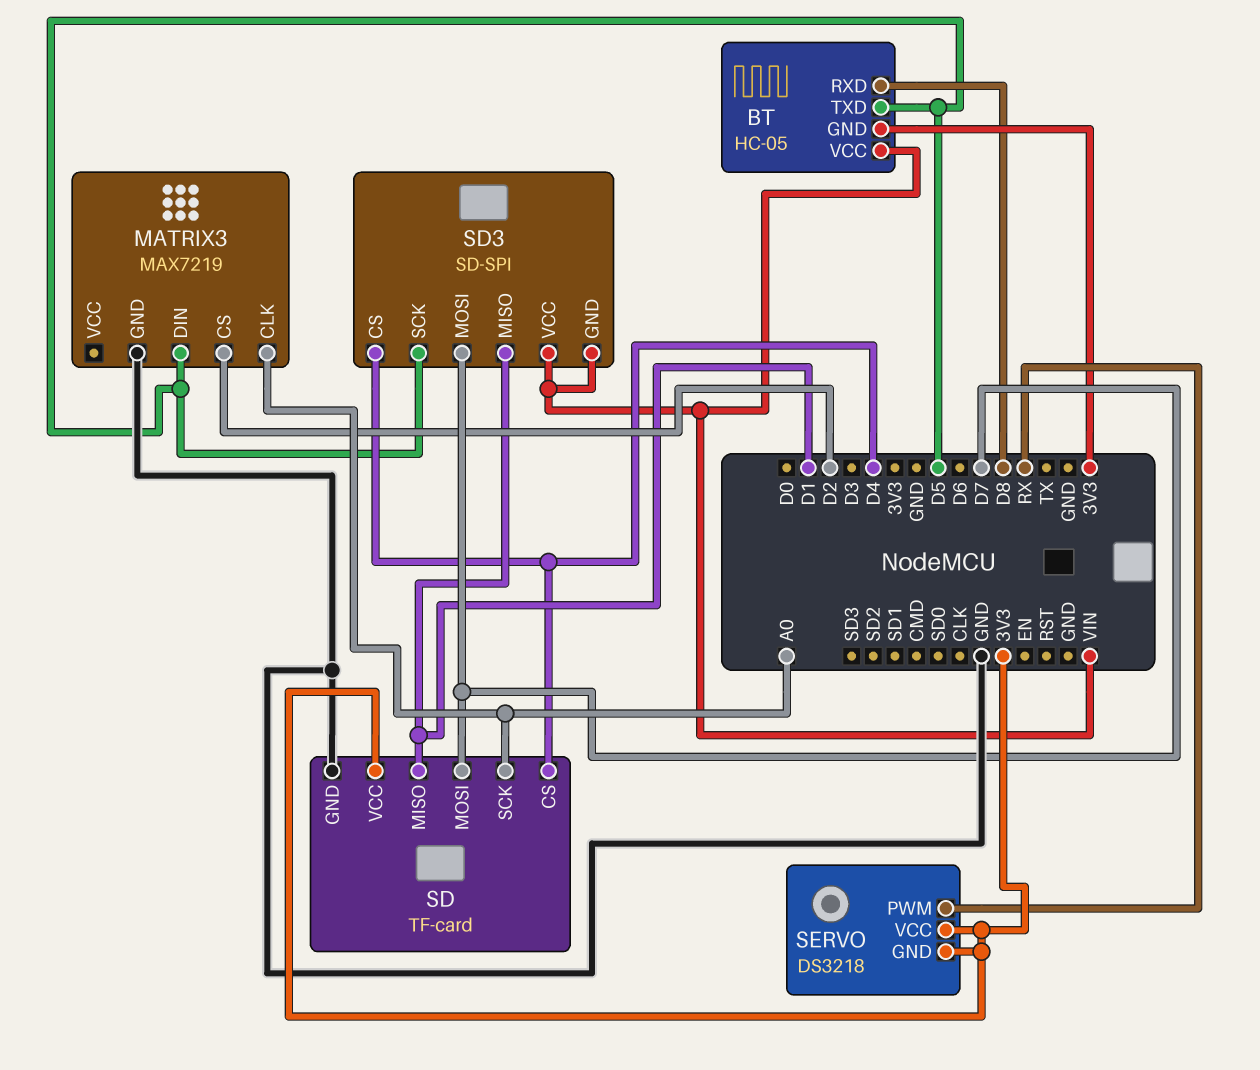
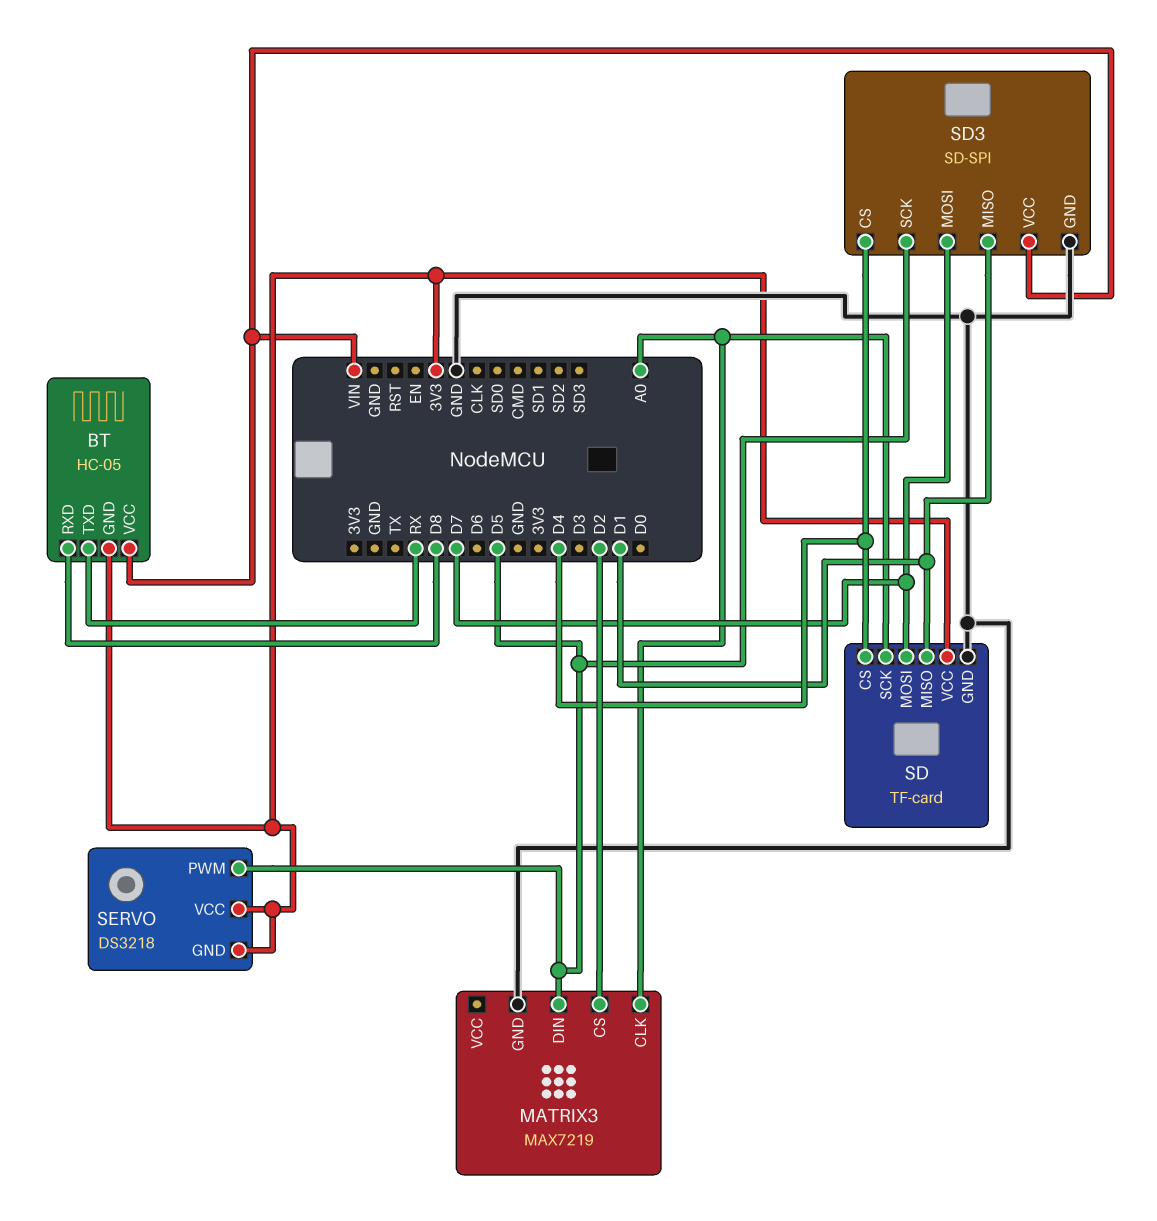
BT pin TXD: D5 -> RX
SD3 pin GND: VIN -> GND
SERVO pin PWM: RX -> D5

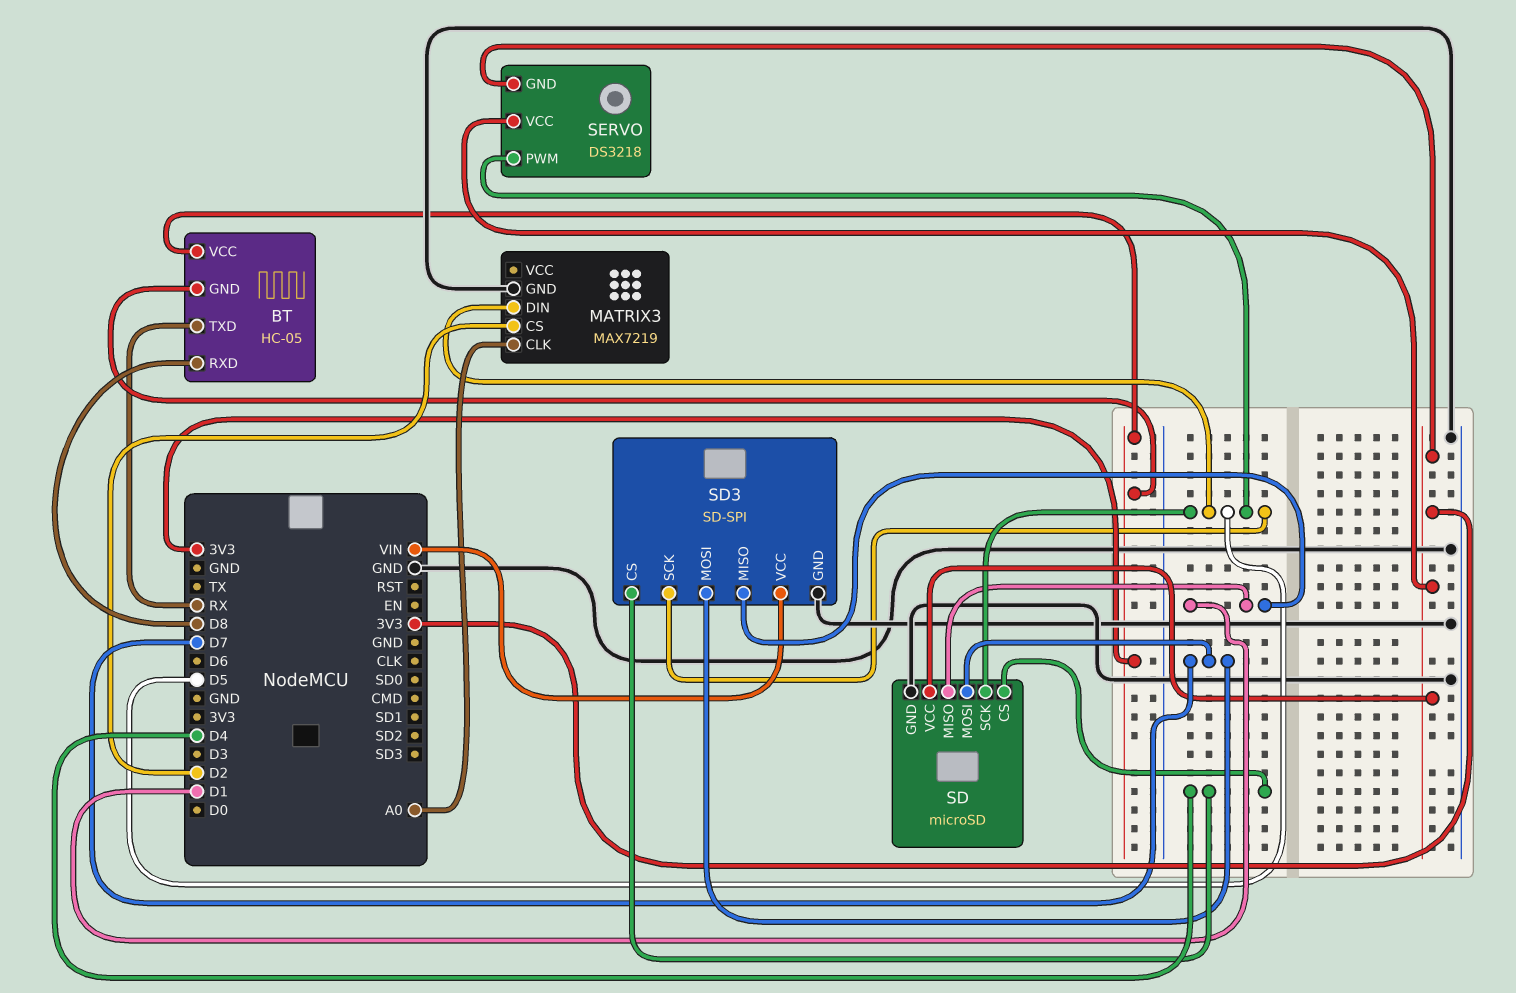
BT pin VCC: VIN -> 3V3
SD: TF-card -> microSD
SD pin SCK: A0 -> D5

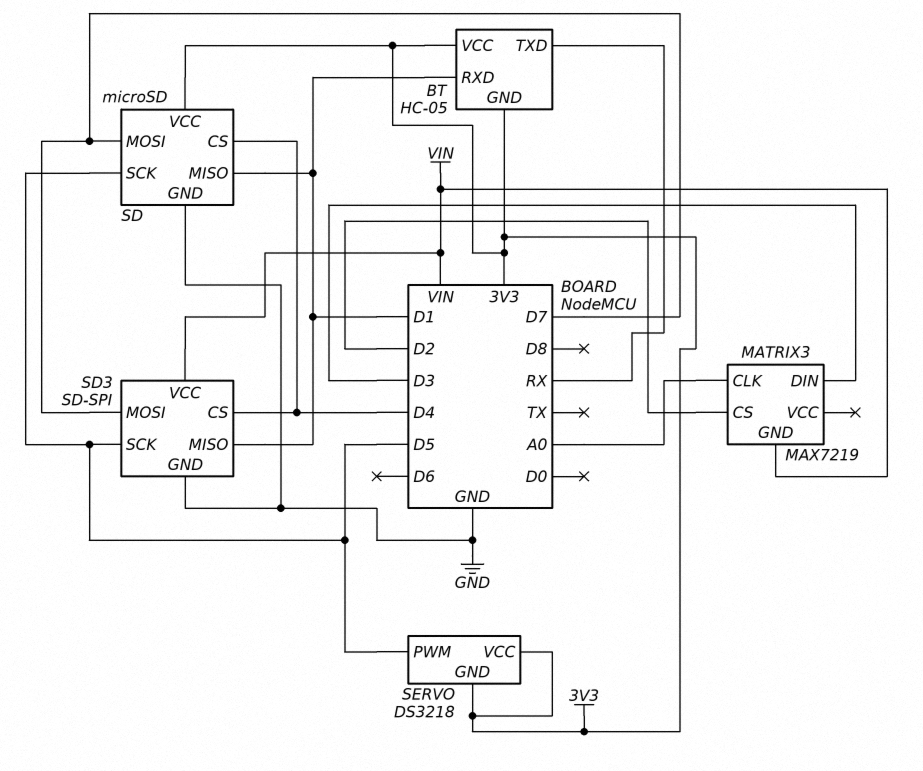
BT pin RXD: D8 -> D1
MATRIX3 pin DIN: D5 -> D3
MATRIX3 pin GND: GND -> VIN

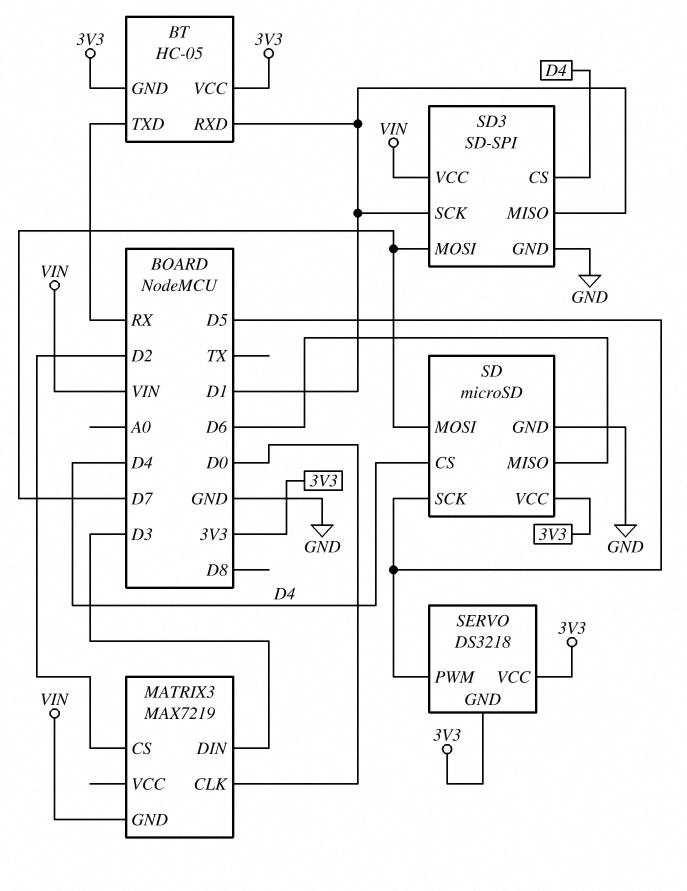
MATRIX3 pin CLK: A0 -> D0
SD pin MISO: D1 -> D6
SD3 pin SCK: D5 -> D1

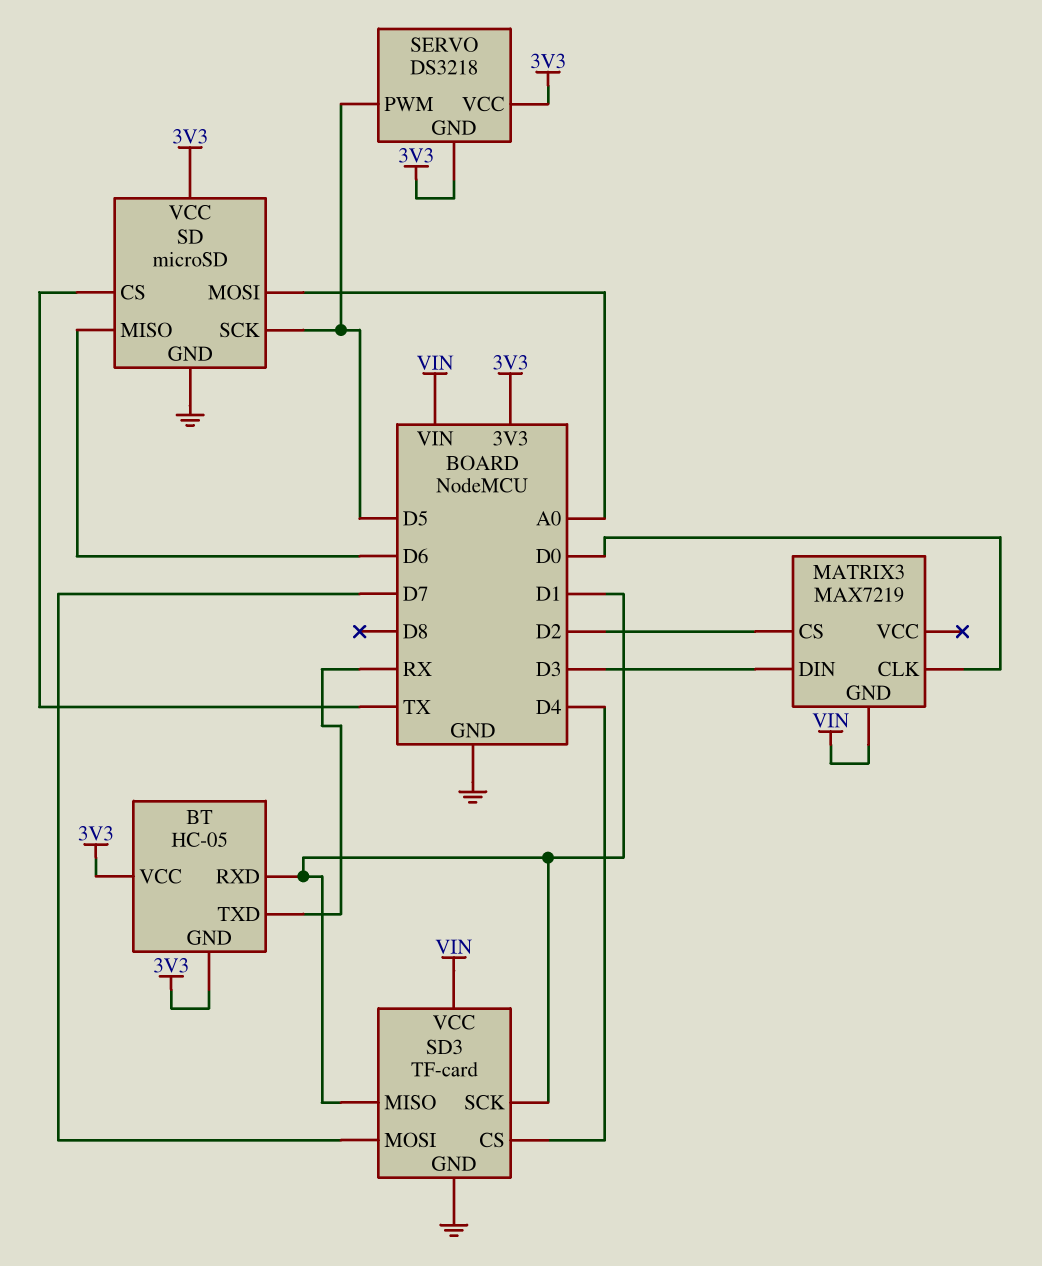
SD pin CS: D4 -> TX
SD pin MOSI: D7 -> A0
SD3: SD-SPI -> TF-card

